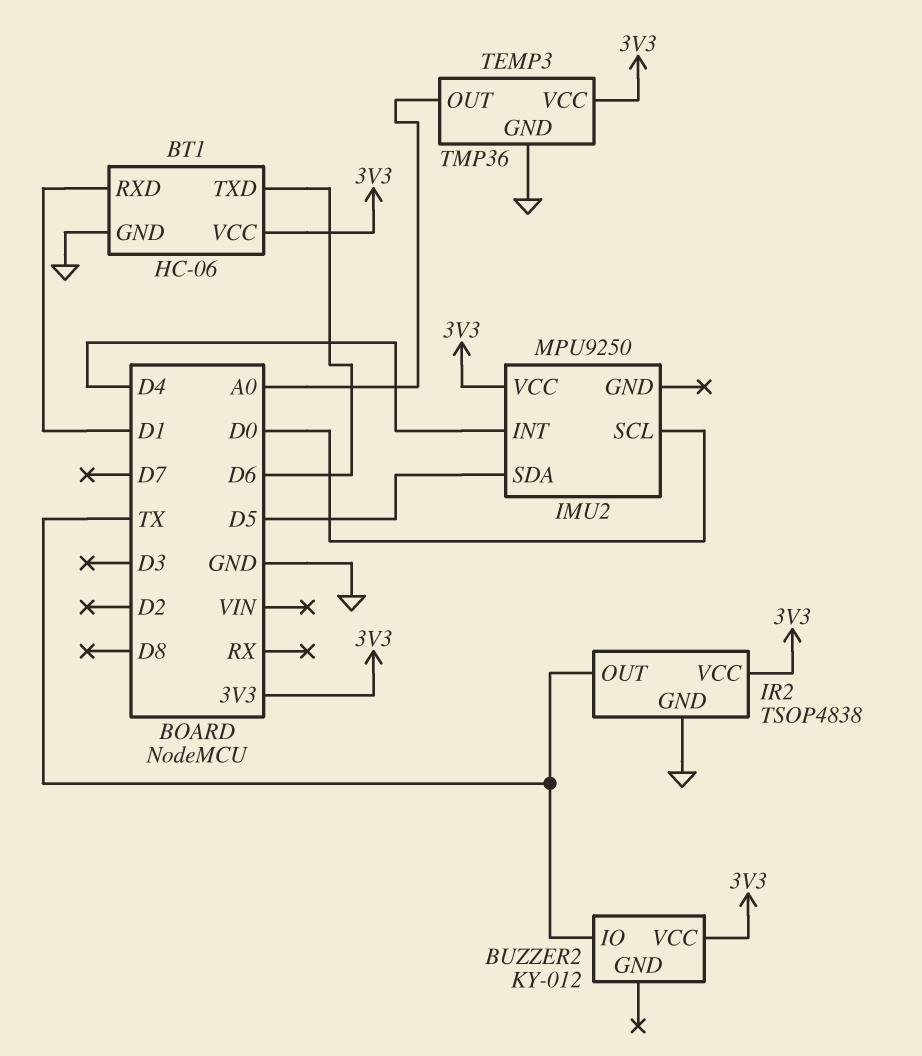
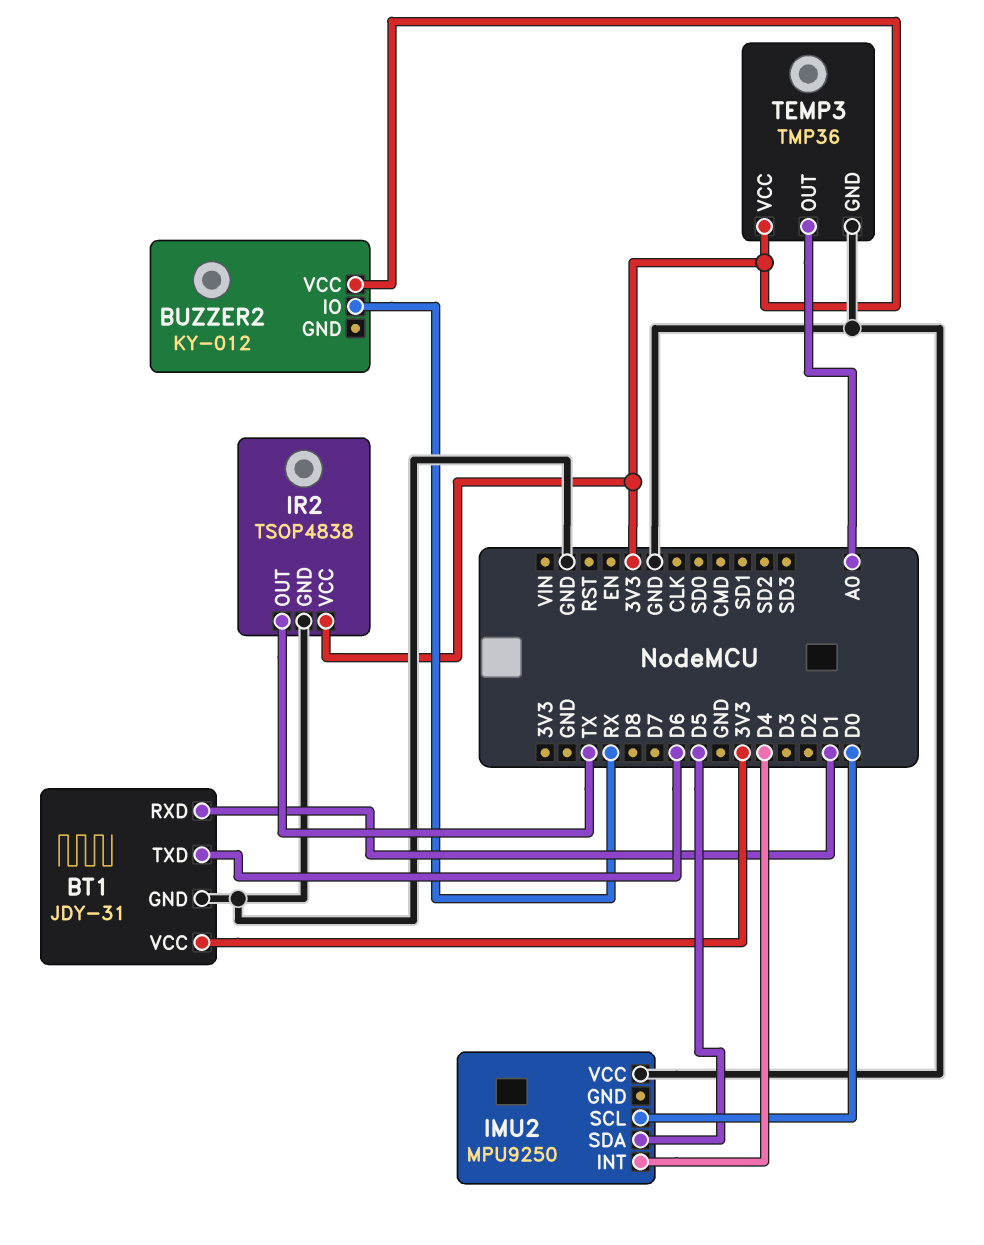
BT1: HC-06 -> JDY-31
BUZZER2 pin IO: TX -> RX
IMU2 pin VCC: 3V3 -> GND

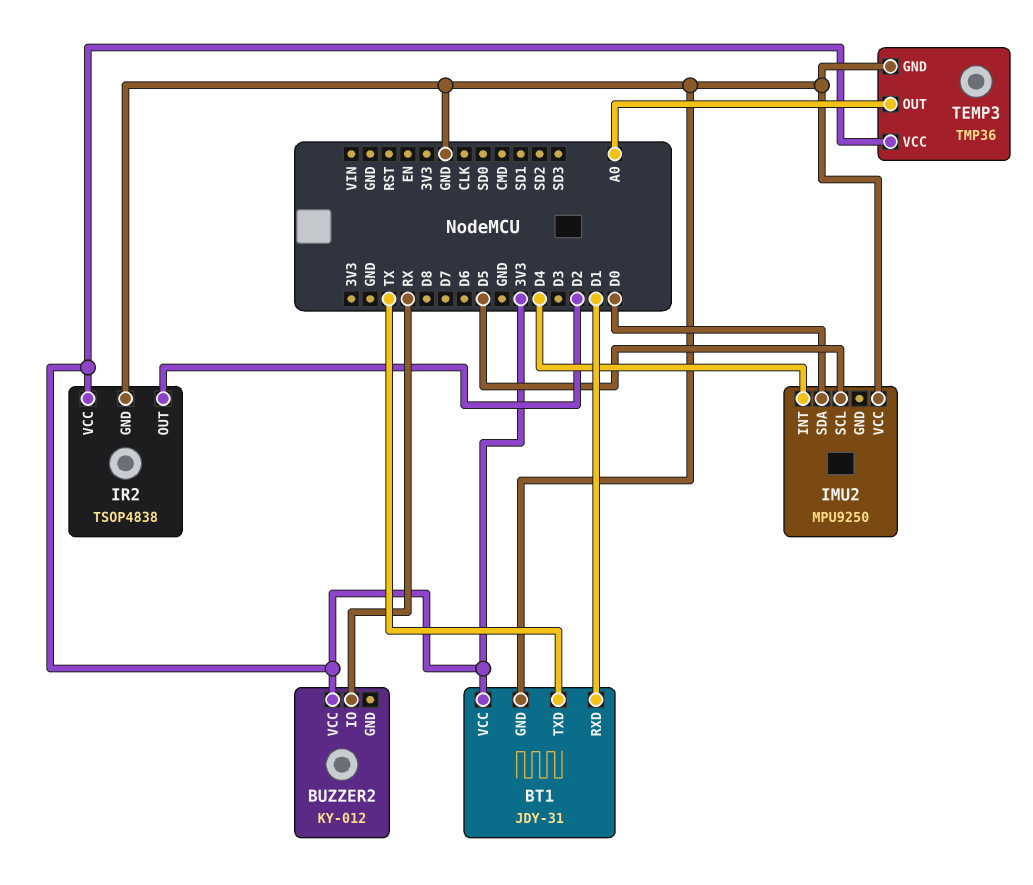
BT1 pin TXD: D6 -> TX
IMU2 pin SCL: D0 -> D5
IMU2 pin SDA: D5 -> D0
IR2 pin OUT: TX -> D2

